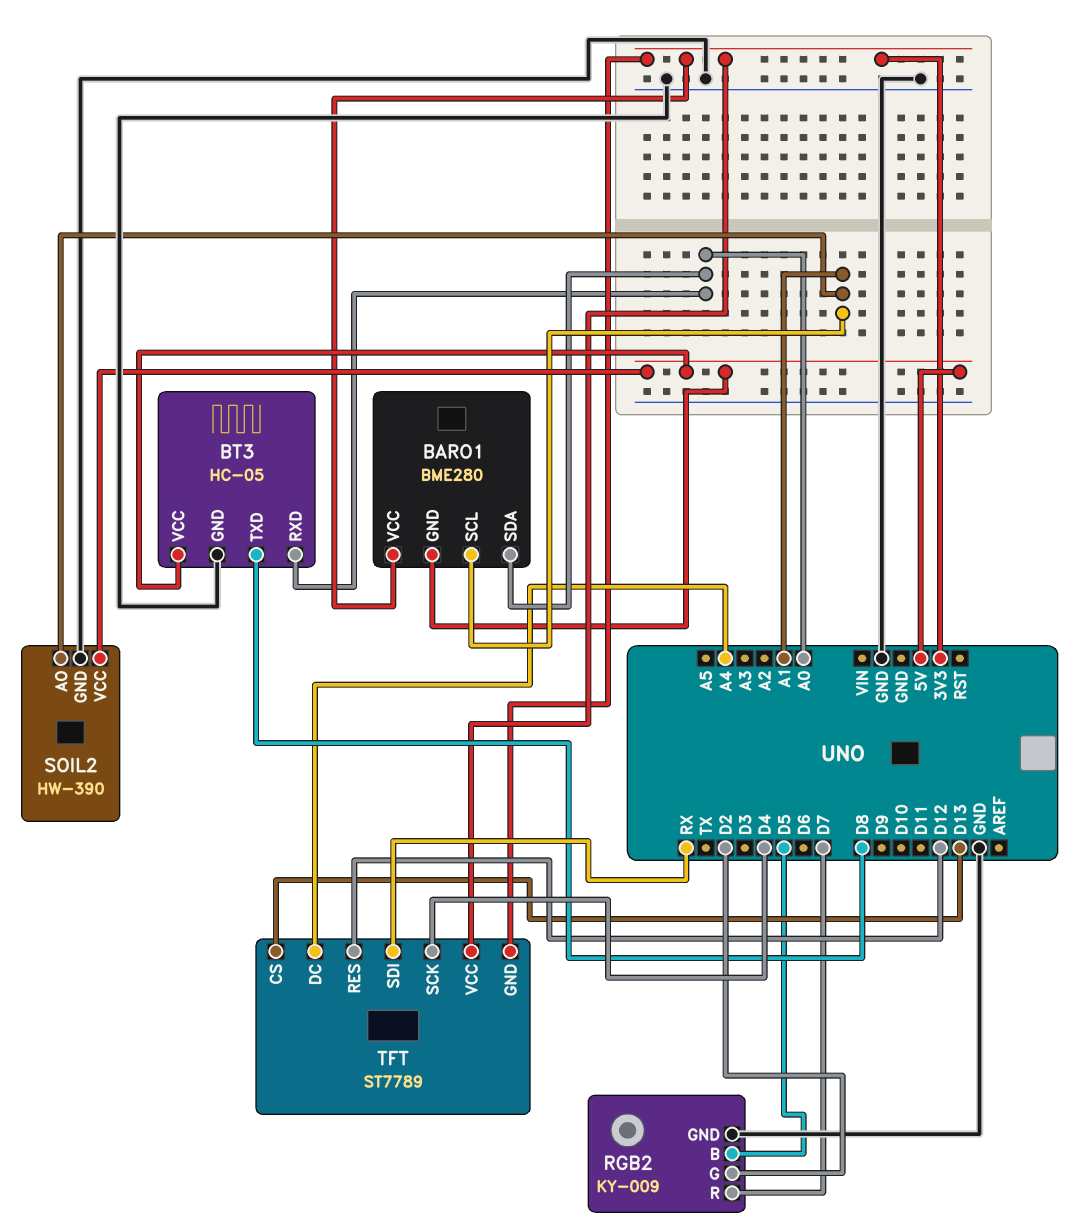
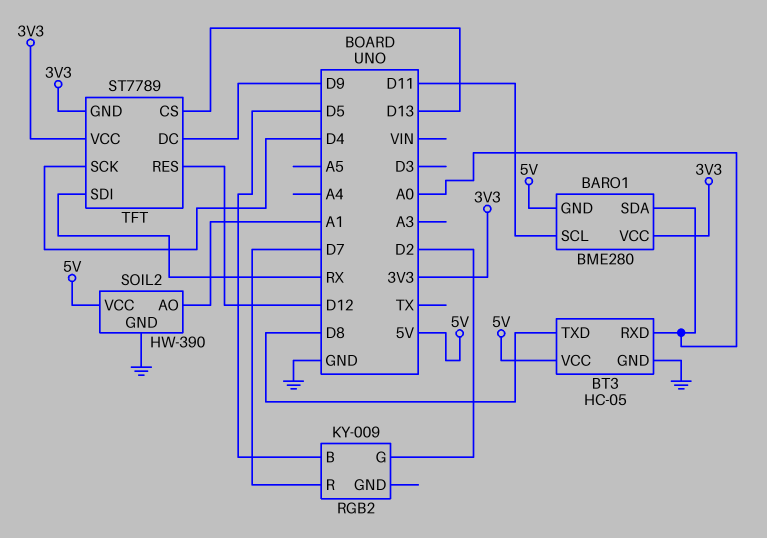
BARO1 pin SCL: A1 -> D11
RGB2 pin GND: GND -> none
TFT pin DC: A4 -> D9

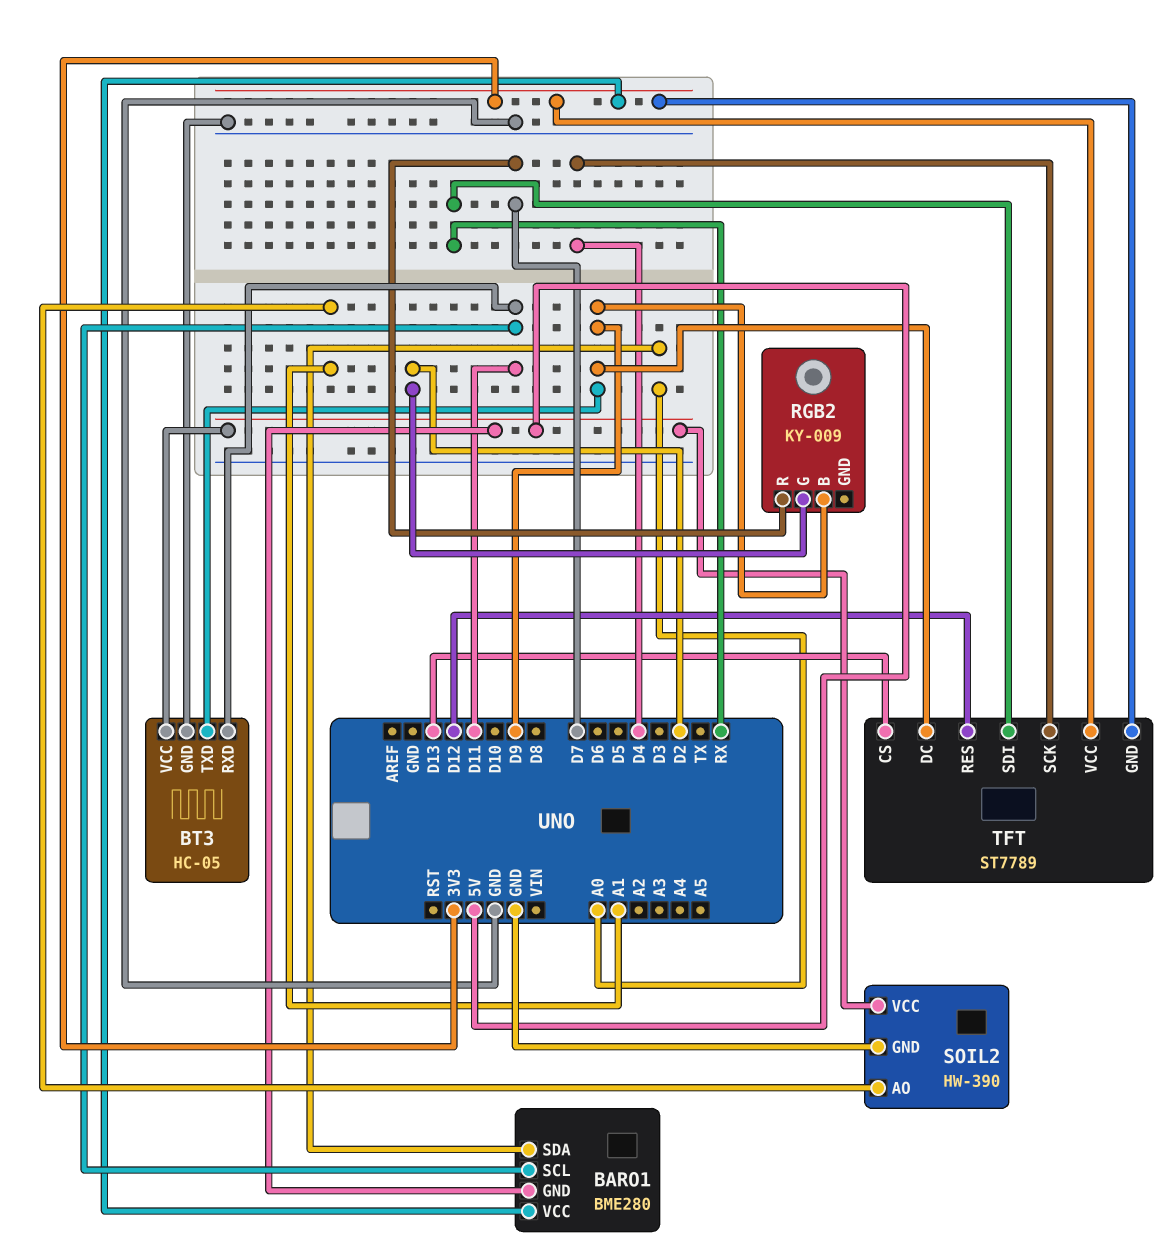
BT3 pin RXD: A0 -> D11
BT3 pin TXD: D8 -> D9
RGB2 pin B: D5 -> D9

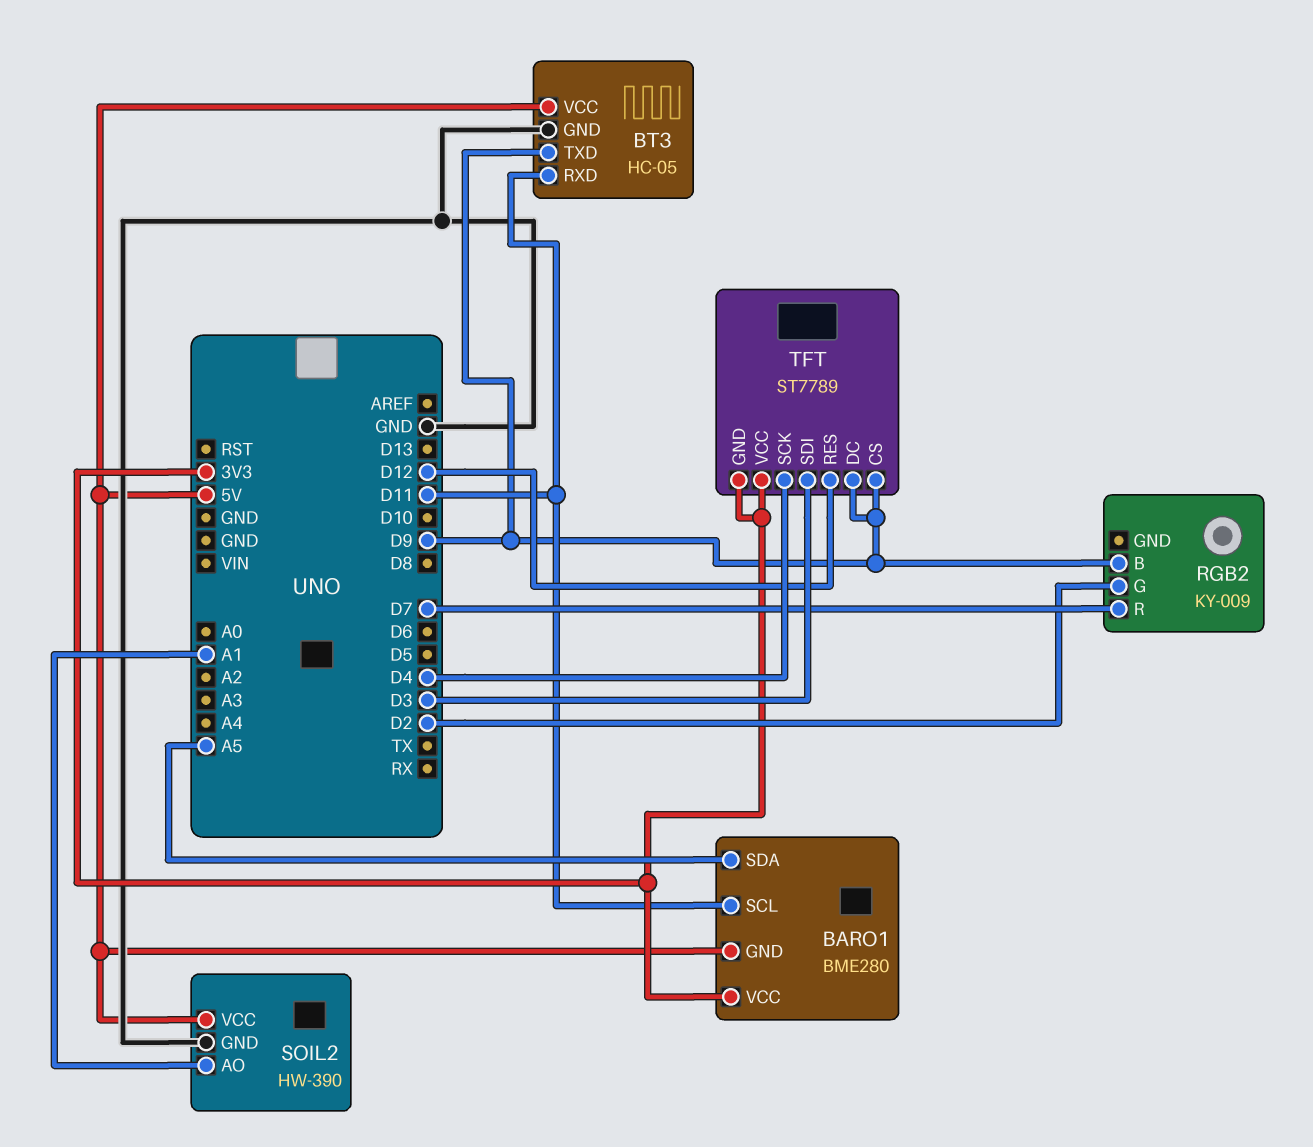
BARO1 pin SDA: A0 -> A5
TFT pin CS: D13 -> D9
TFT pin SDI: RX -> D3

